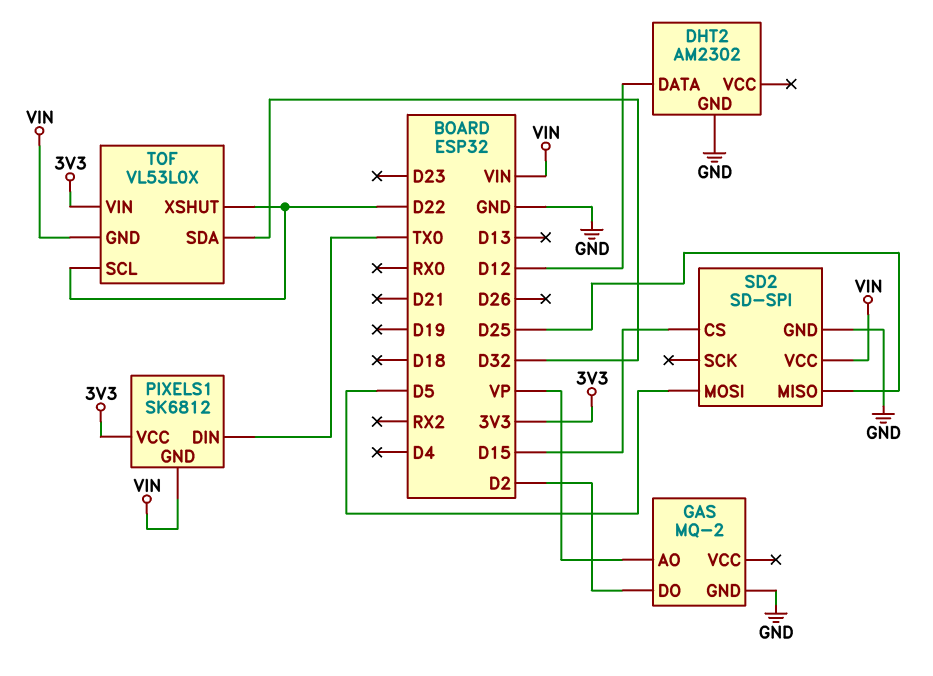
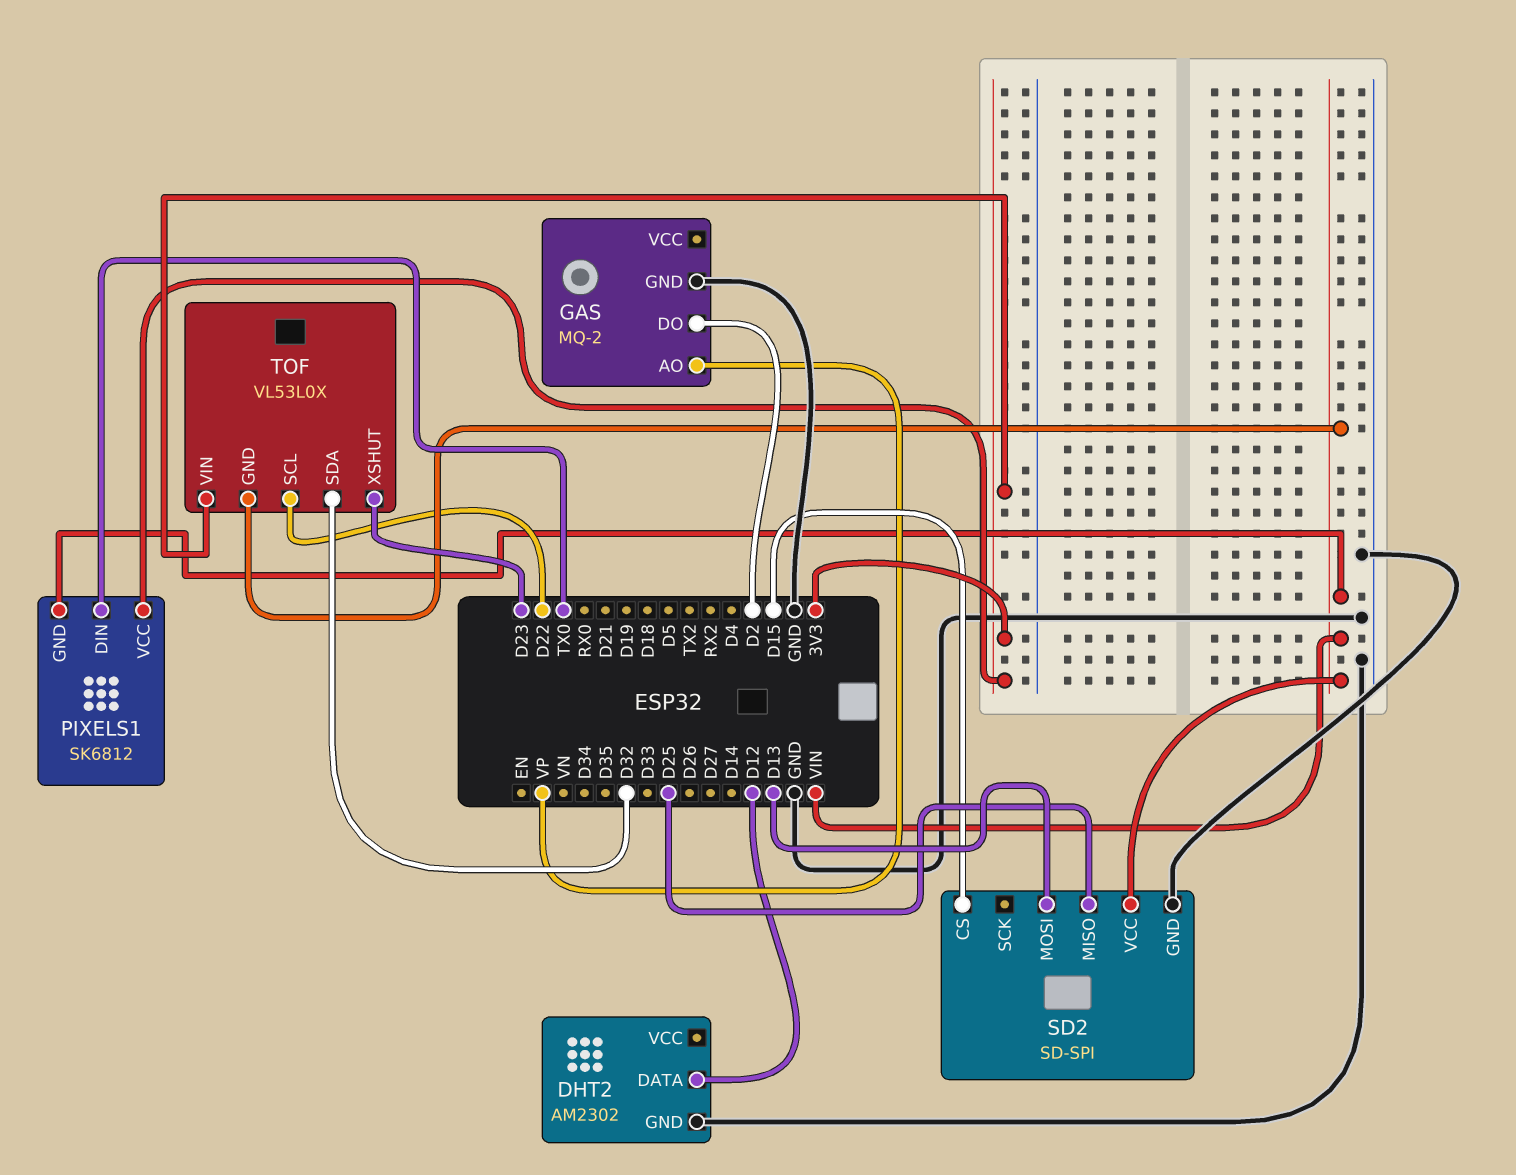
SD2 pin MOSI: D5 -> D13
TOF pin XSHUT: D22 -> D23

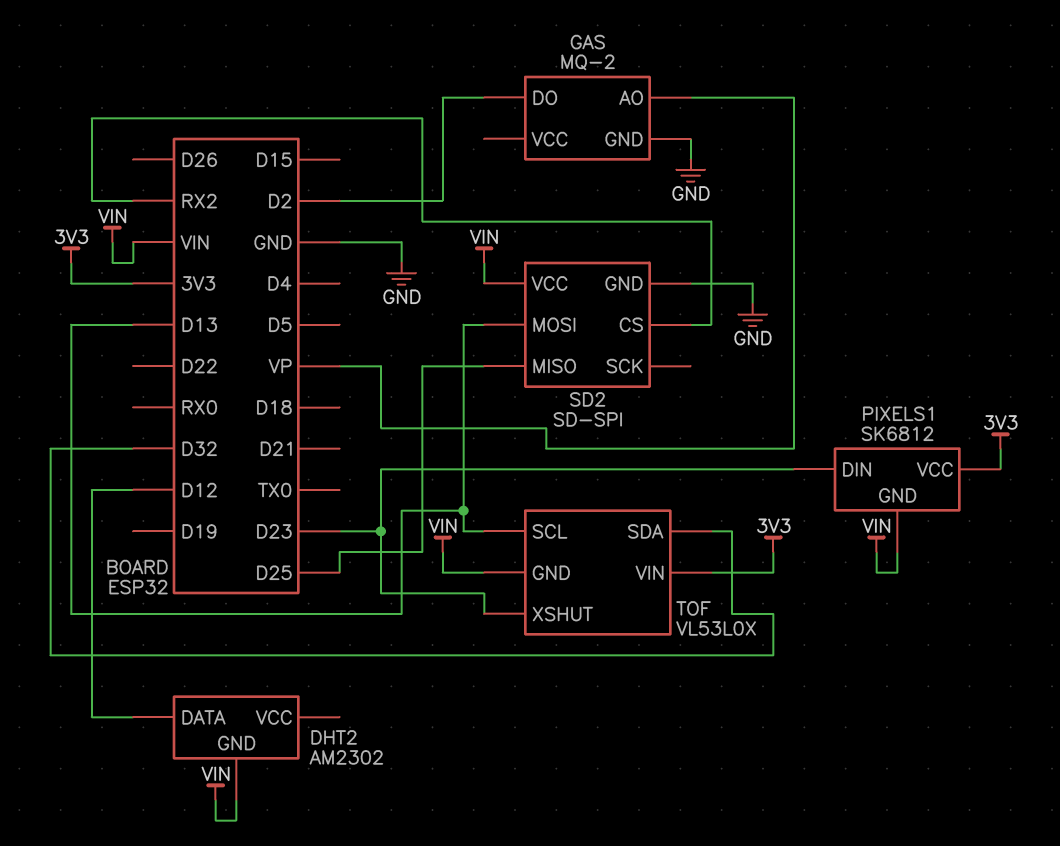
DHT2 pin GND: GND -> VIN
PIXELS1 pin DIN: TX0 -> D23
SD2 pin CS: D15 -> RX2
TOF pin SCL: D22 -> D13

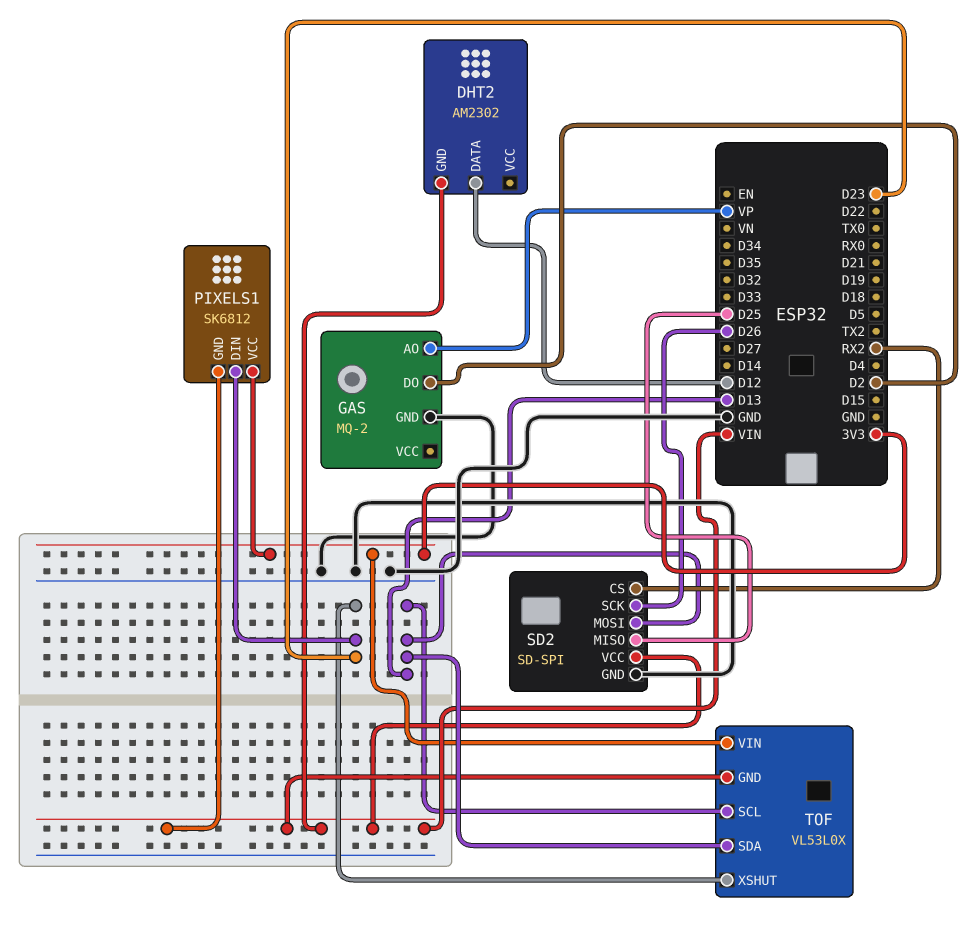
SD2 pin SCK: none -> D26
TOF pin SDA: D32 -> D13

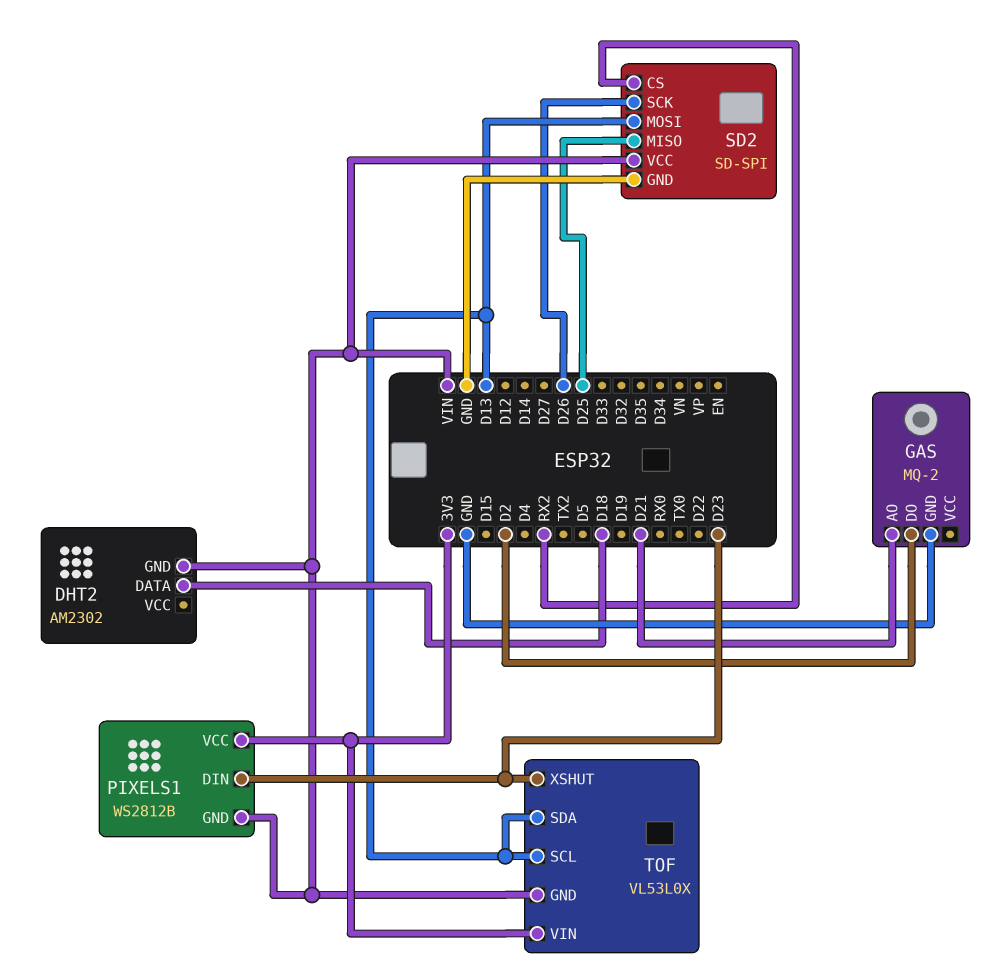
DHT2 pin DATA: D12 -> D18
GAS pin AO: VP -> D21
PIXELS1: SK6812 -> WS2812B

